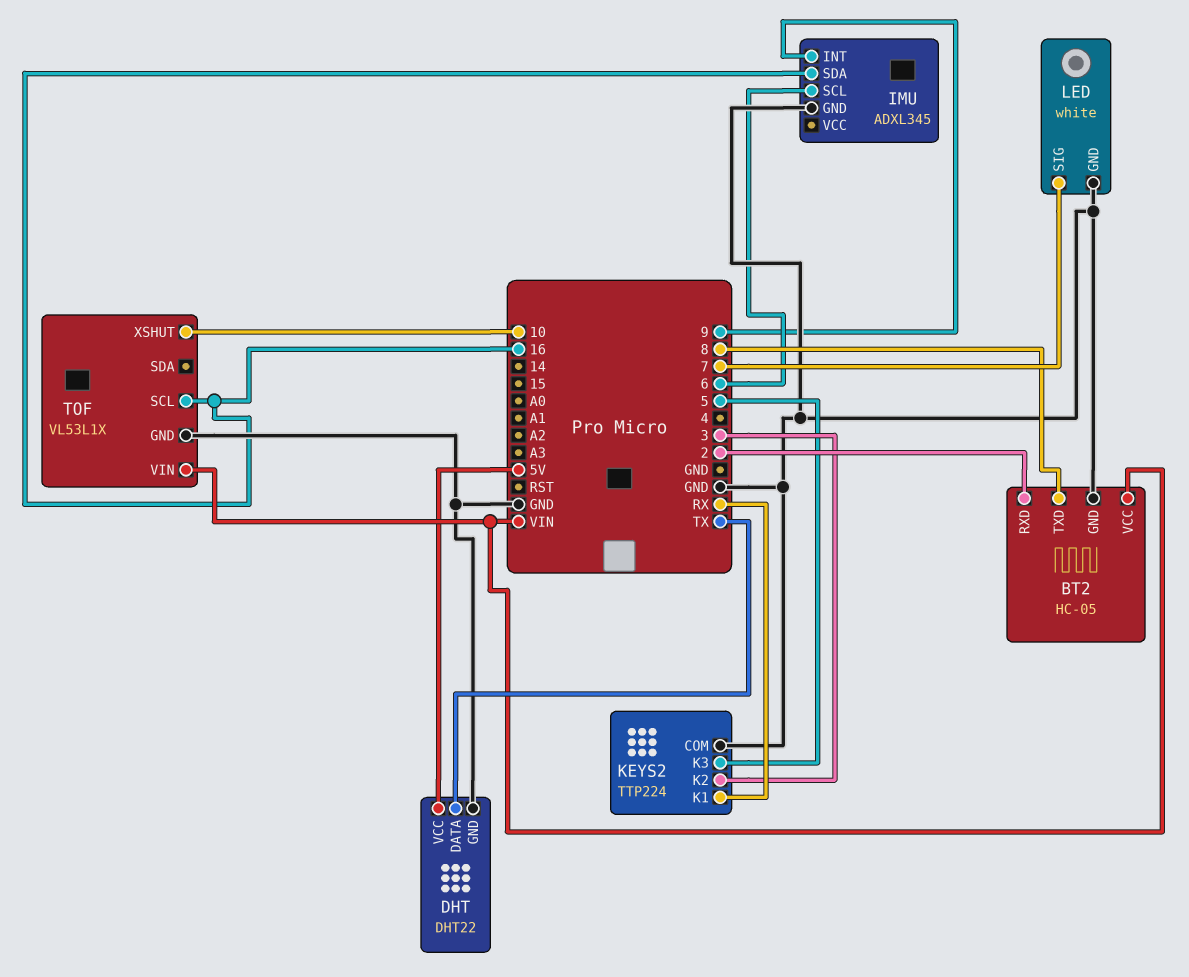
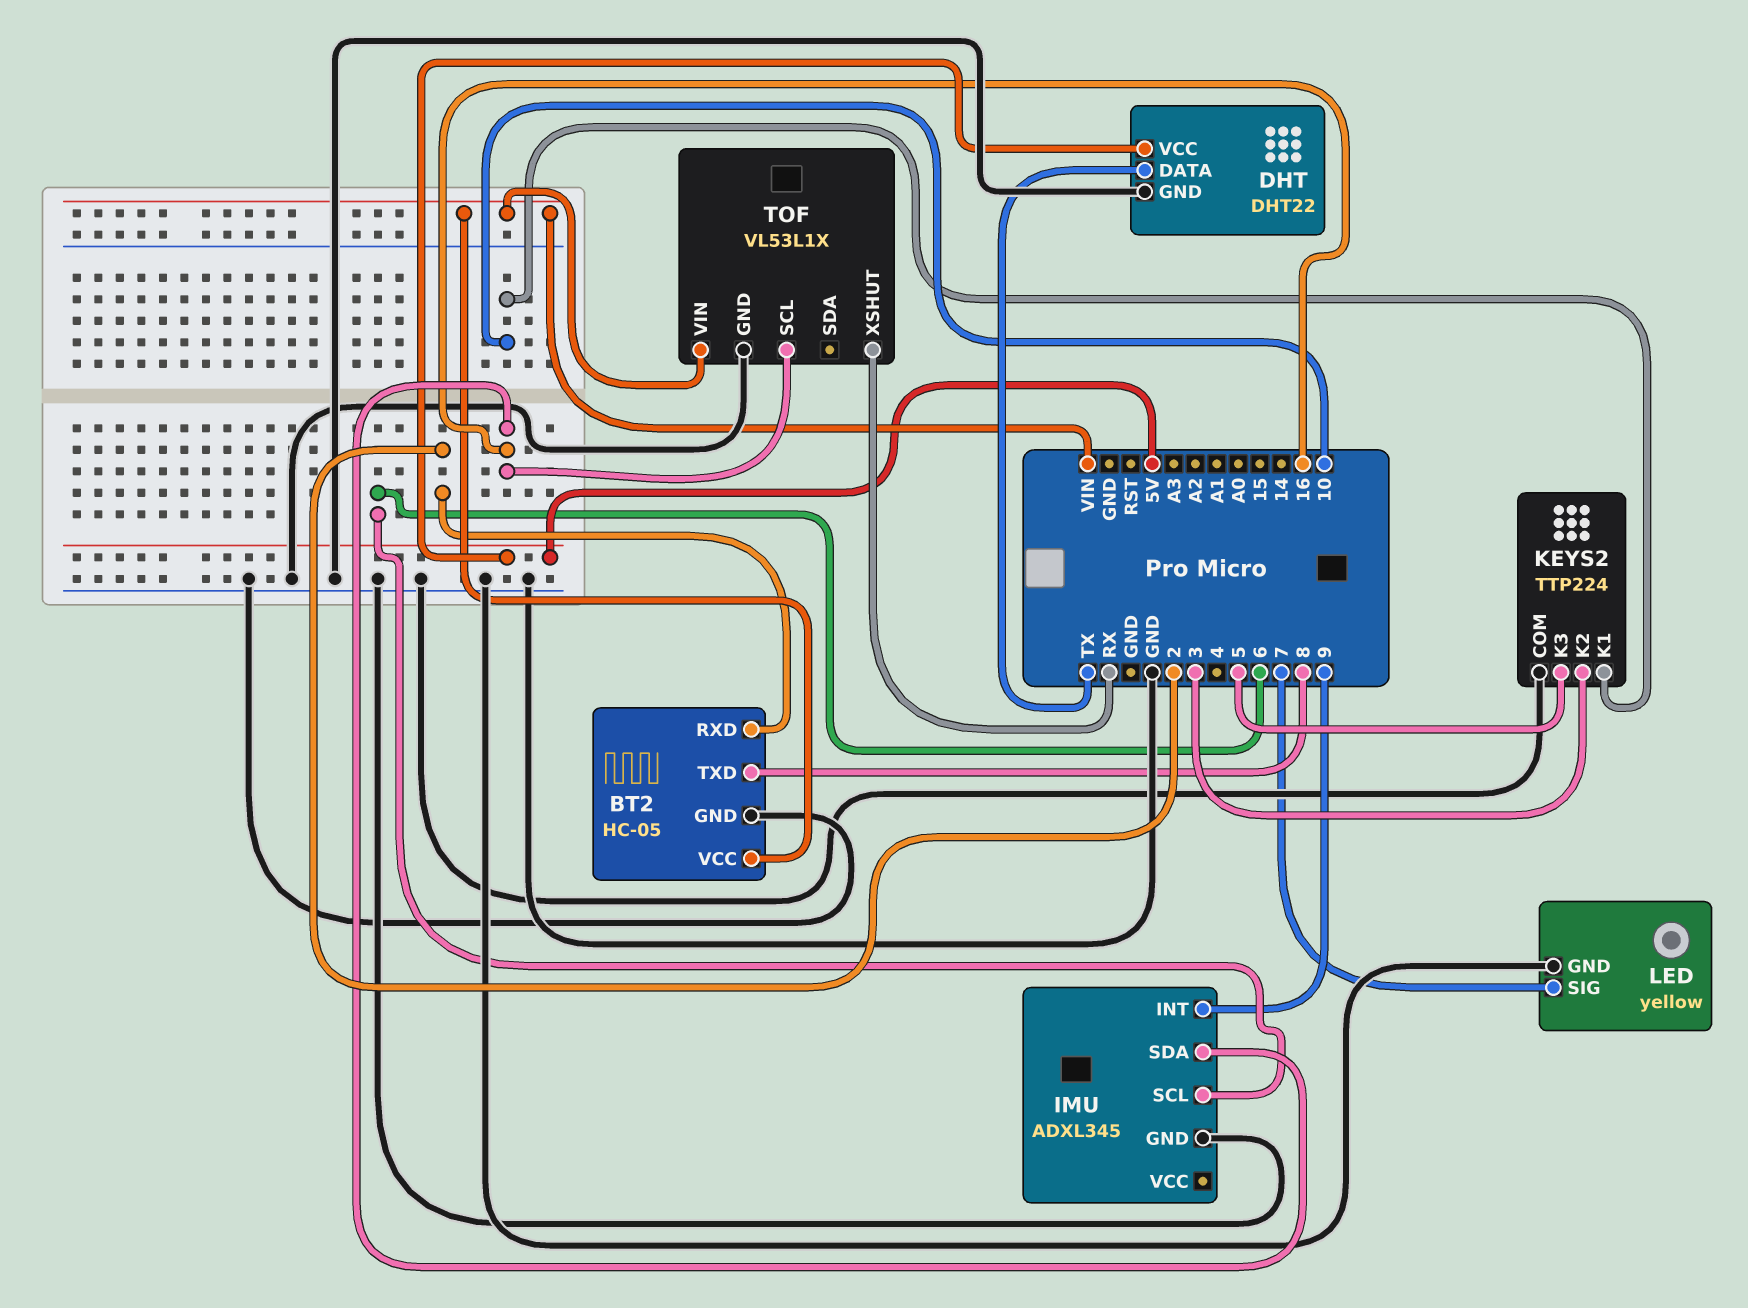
KEYS2 pin K1: RX -> 10
LED: white -> yellow
TOF pin XSHUT: 10 -> RX

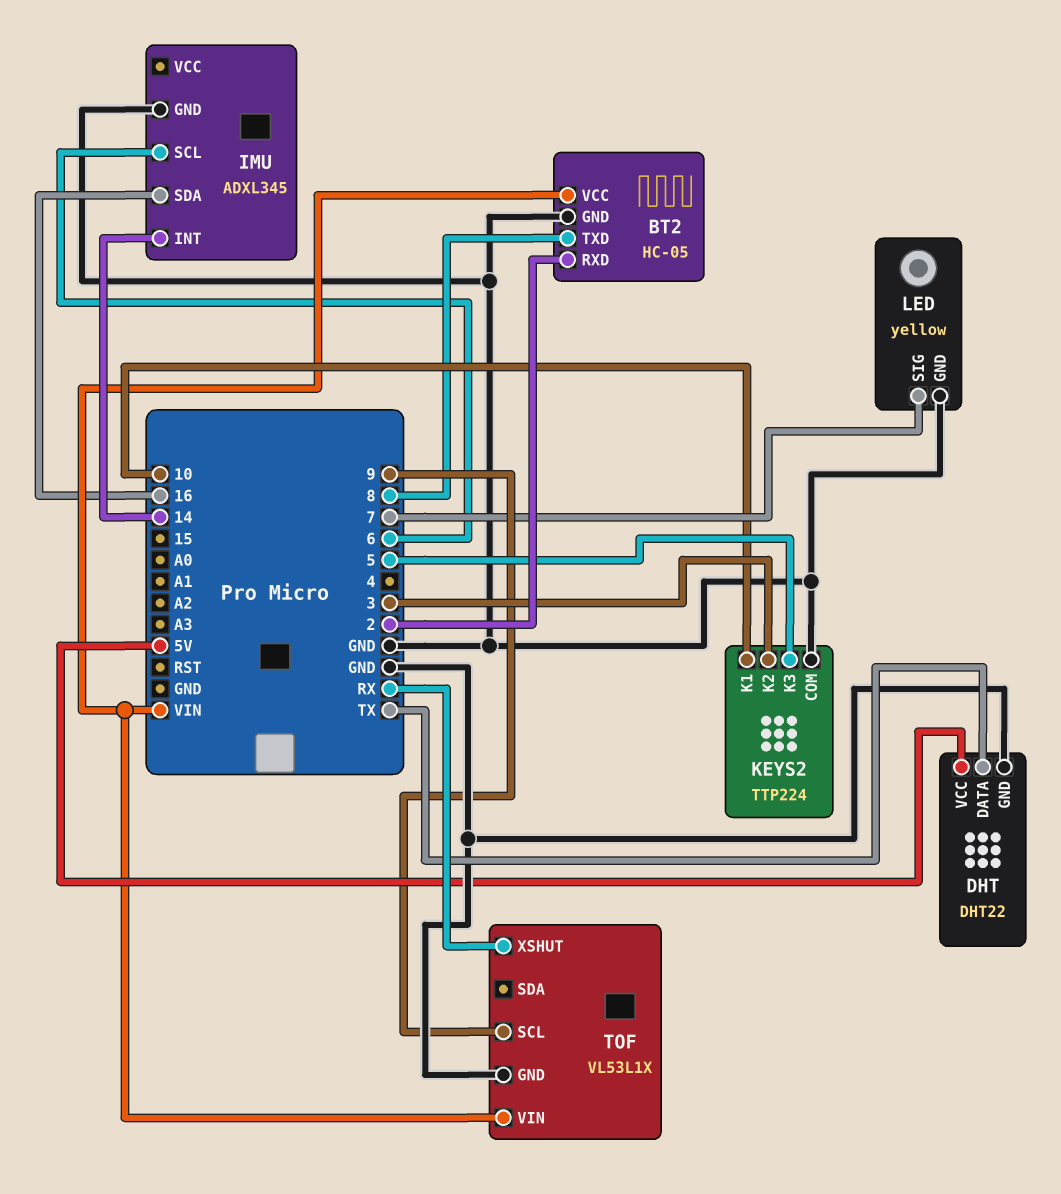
IMU pin INT: 9 -> 14
TOF pin SCL: 16 -> 9

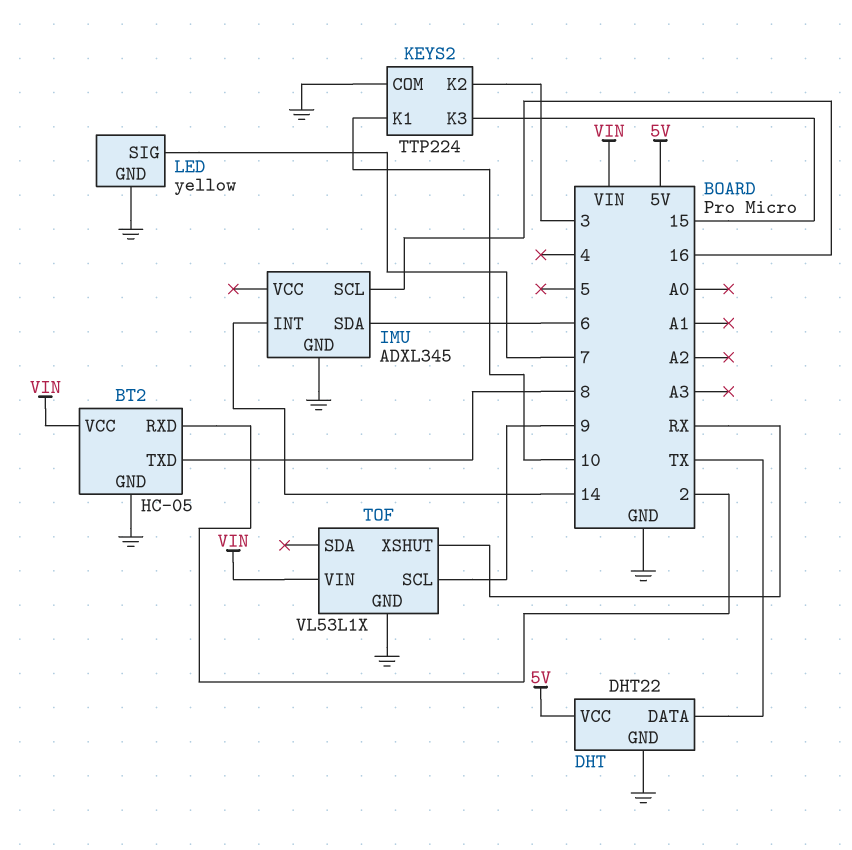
IMU pin SCL: 6 -> 16
IMU pin SDA: 16 -> 6
KEYS2 pin K3: 5 -> 15

